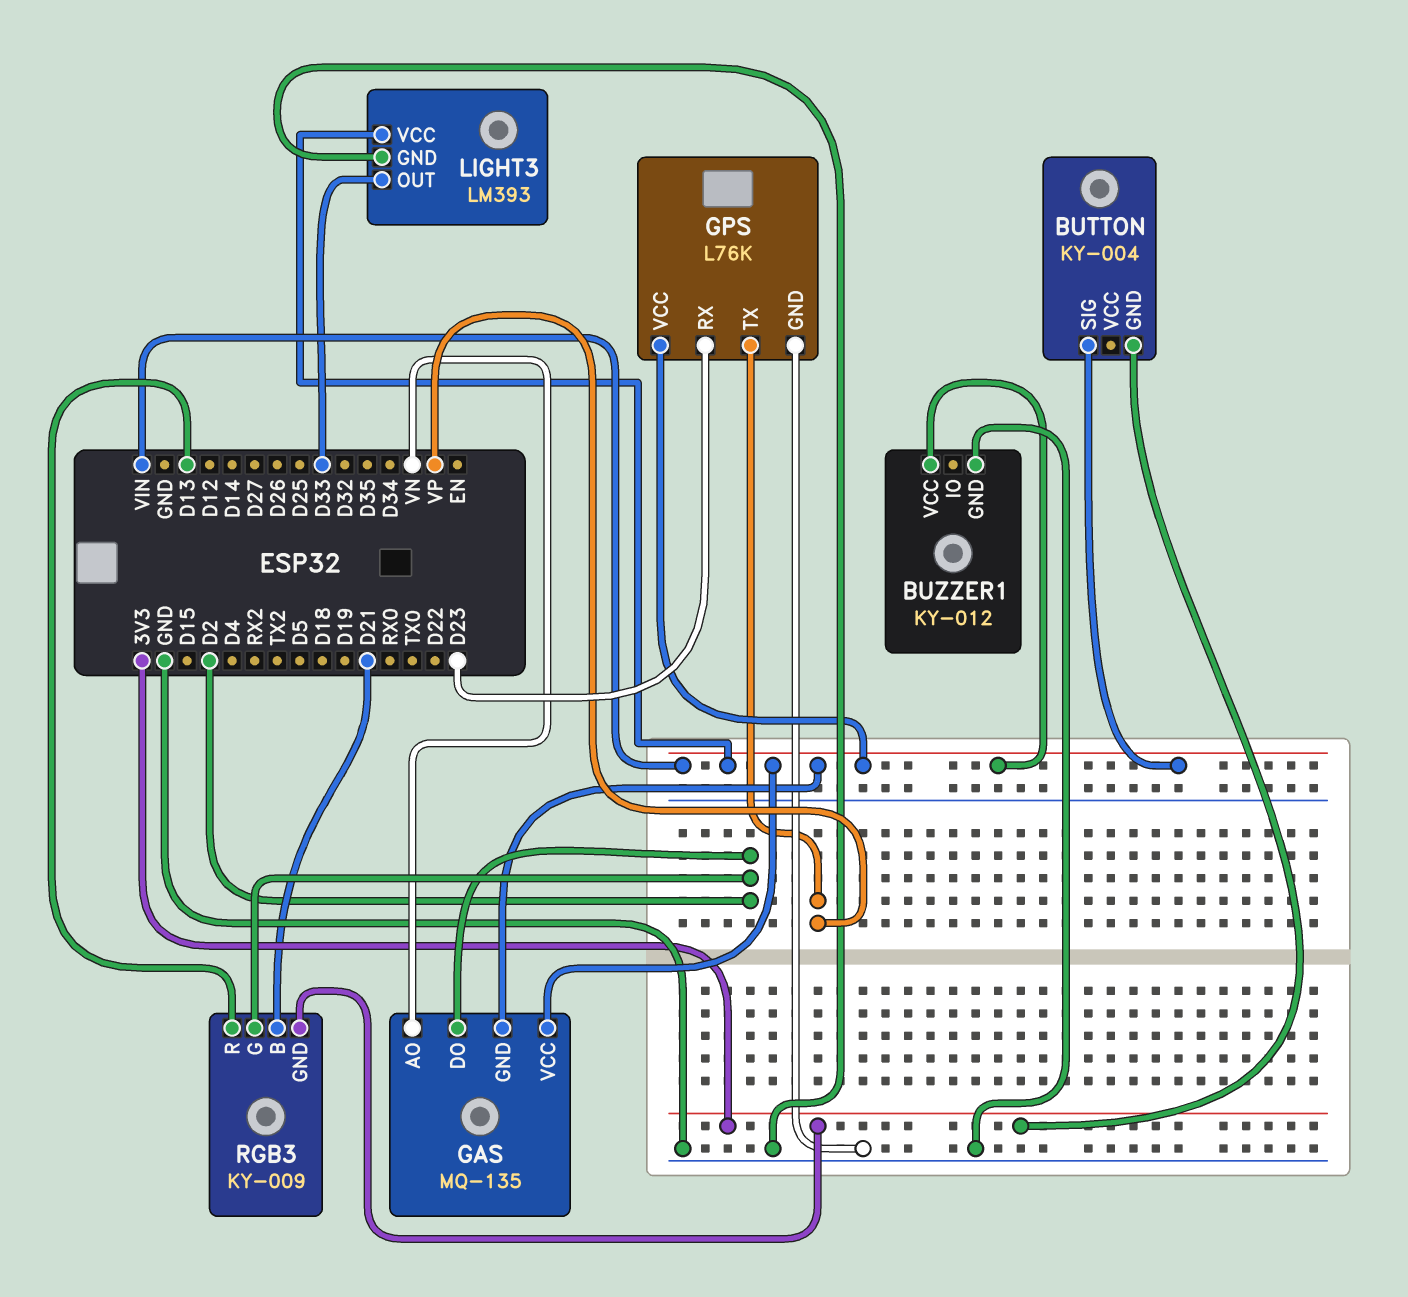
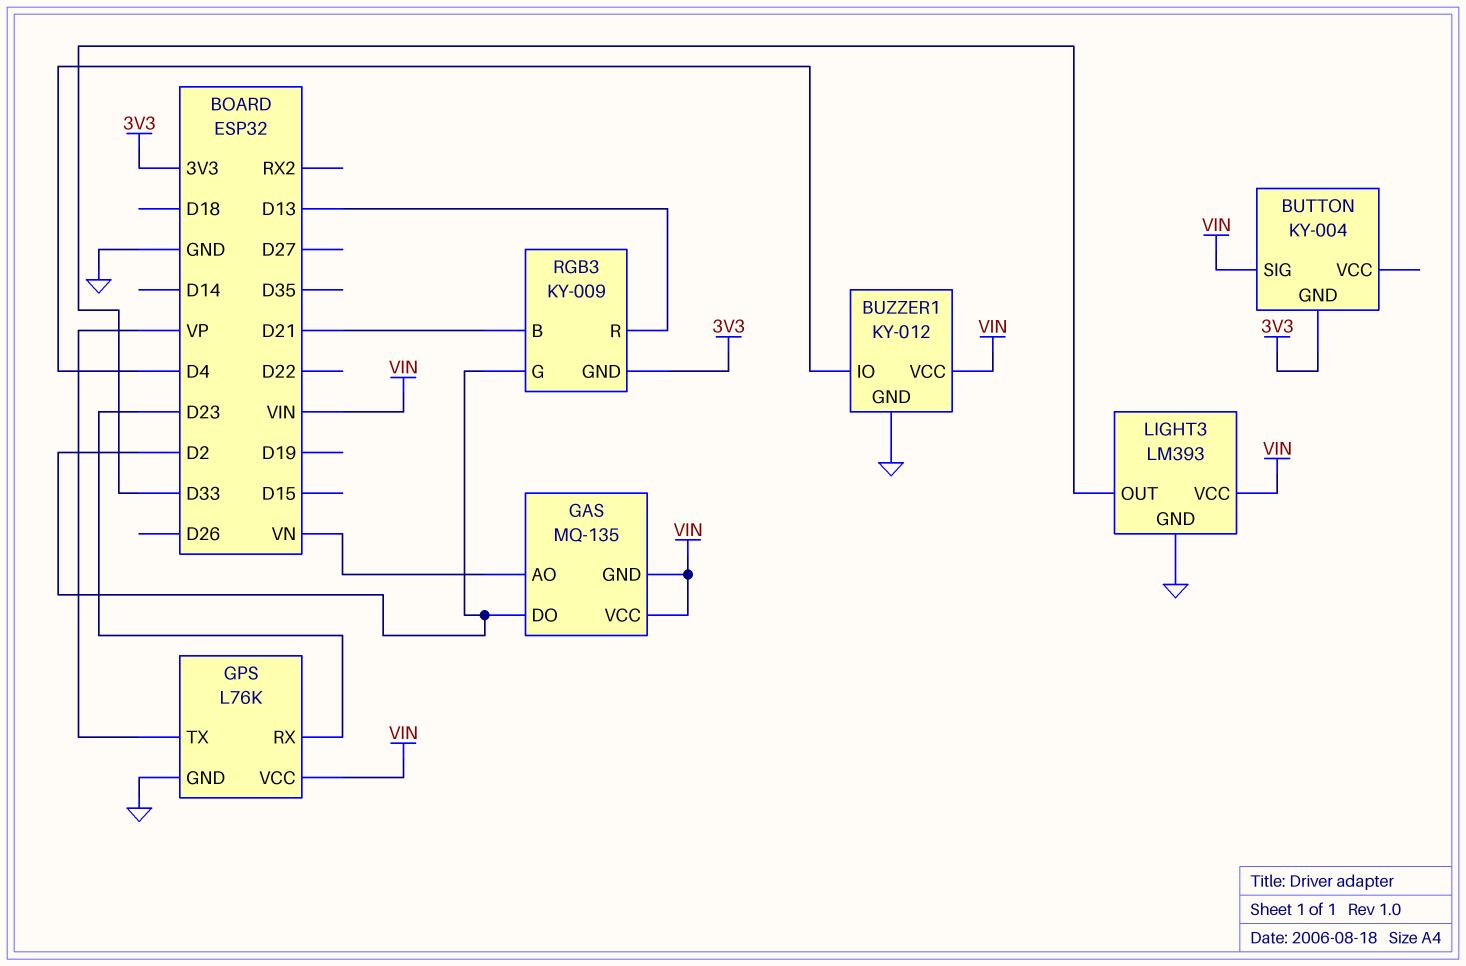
BUZZER1 pin IO: none -> D4

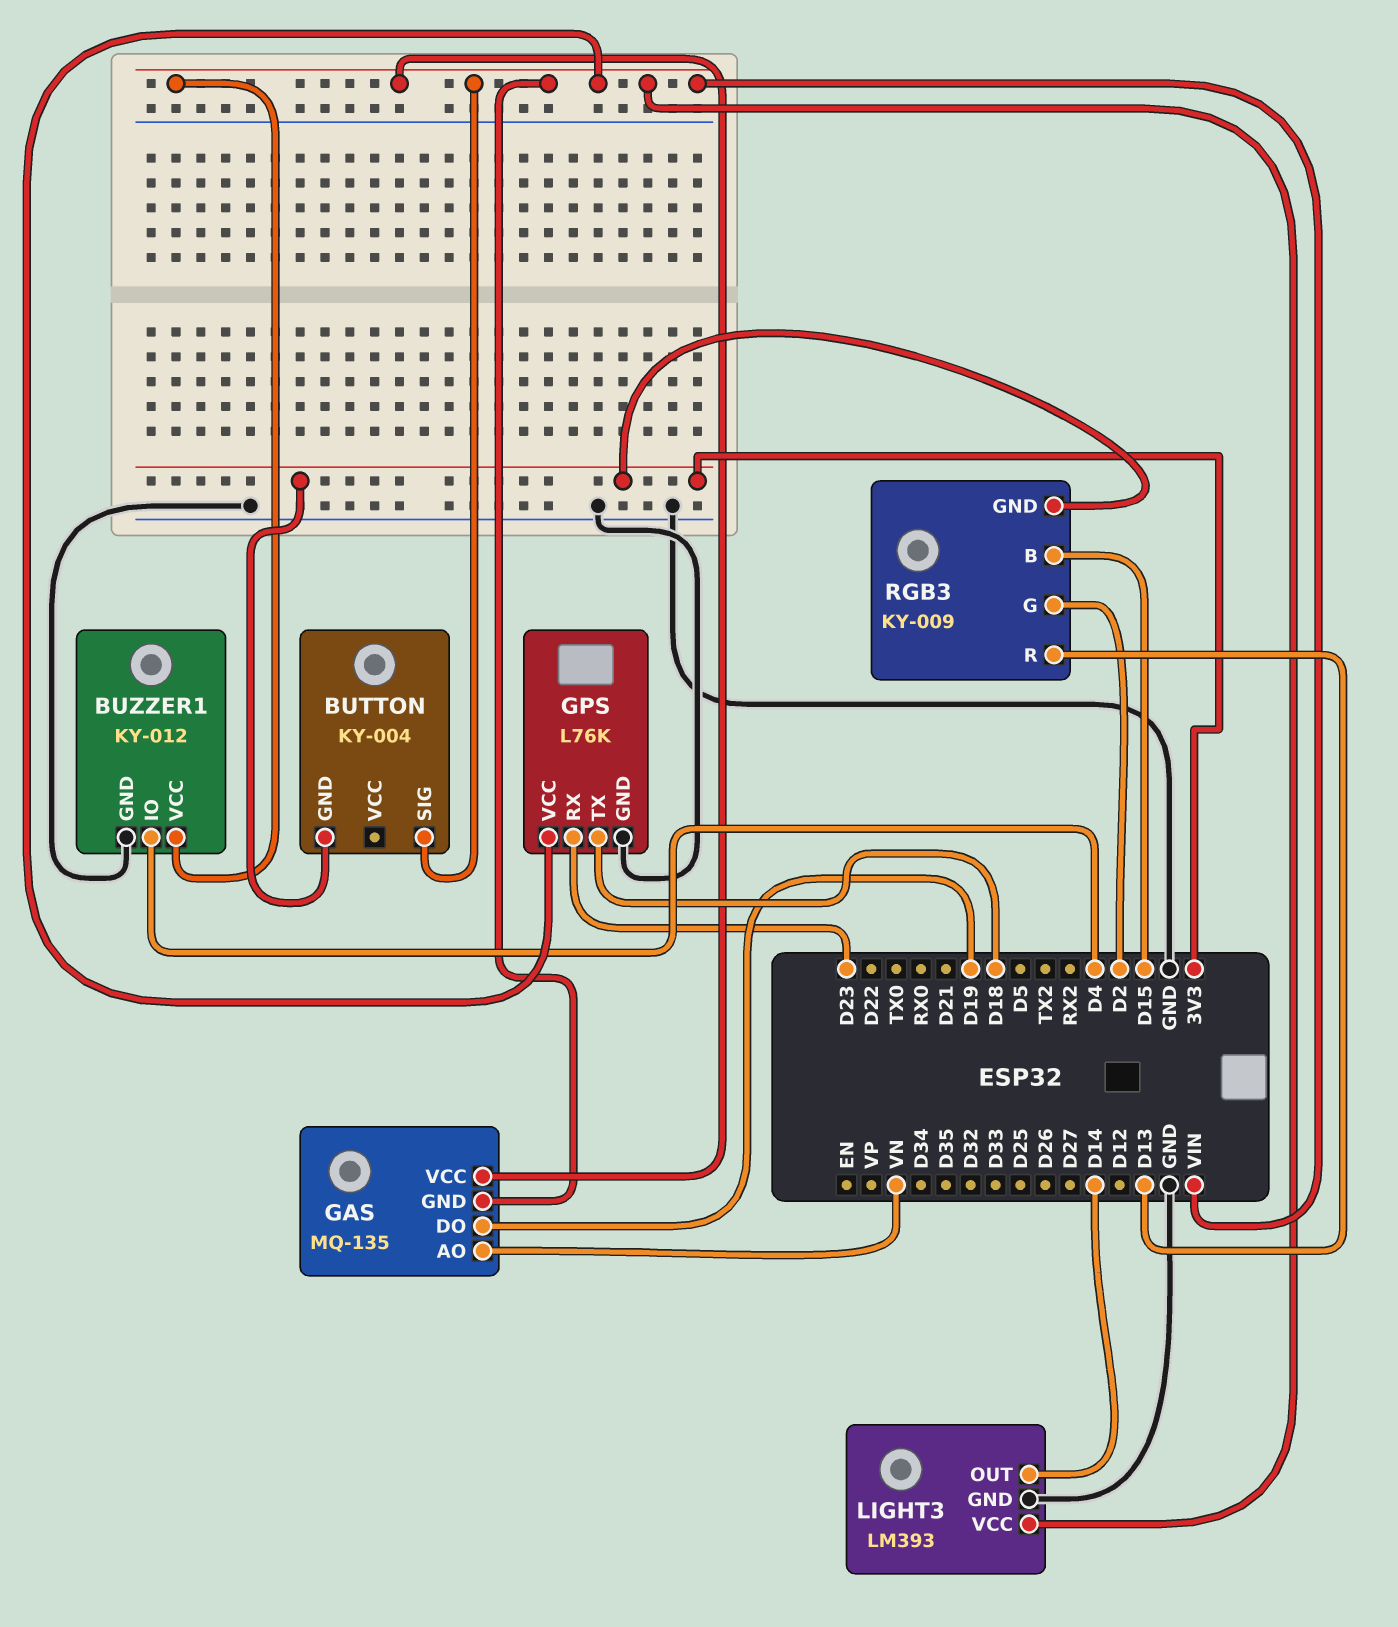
GAS pin DO: D2 -> D19
GPS pin TX: VP -> D18
LIGHT3 pin OUT: D33 -> D14
RGB3 pin B: D21 -> D15

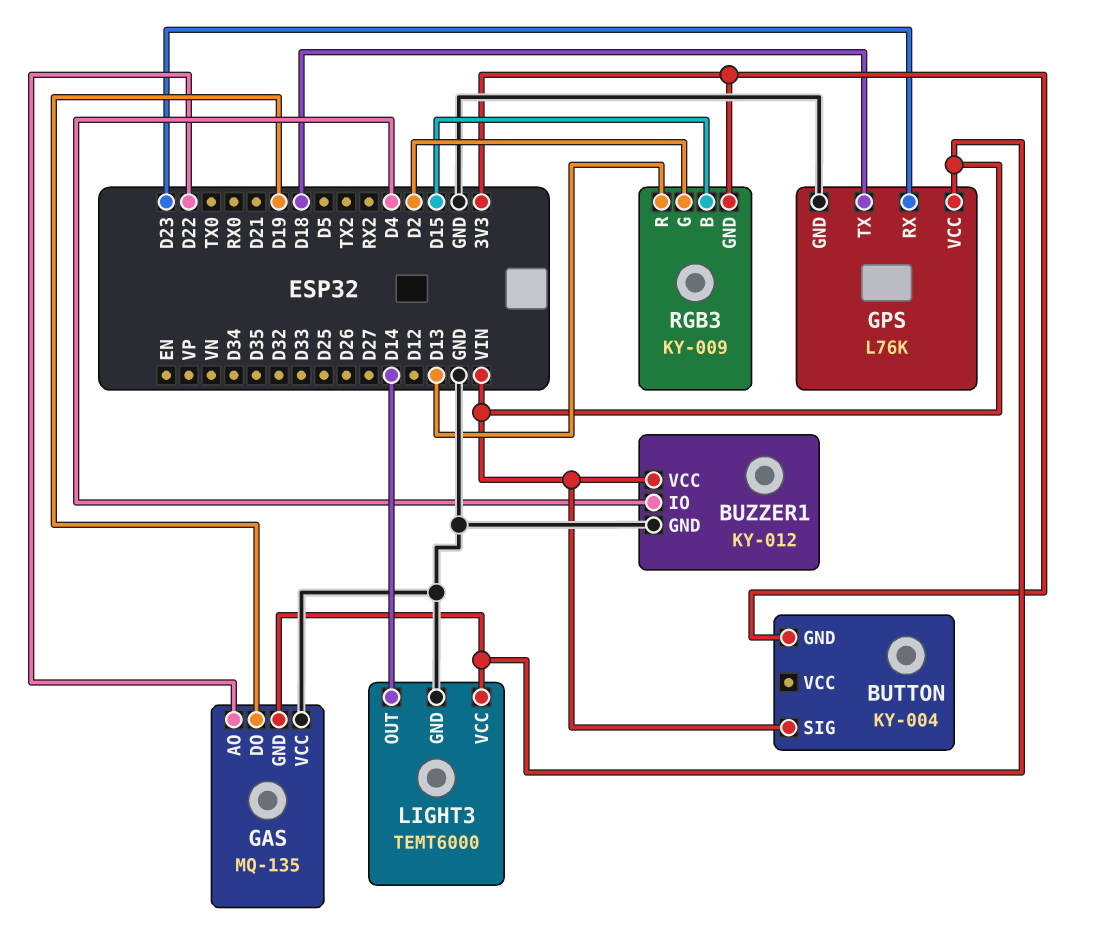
GAS pin AO: VN -> D22
GAS pin VCC: VIN -> GND
LIGHT3: LM393 -> TEMT6000

